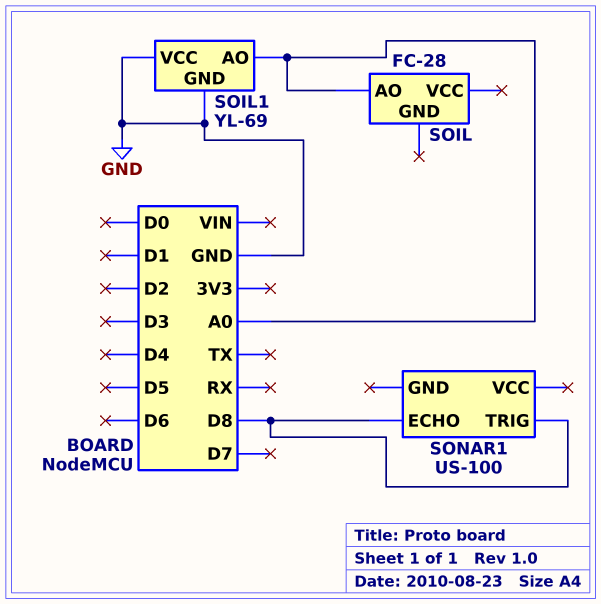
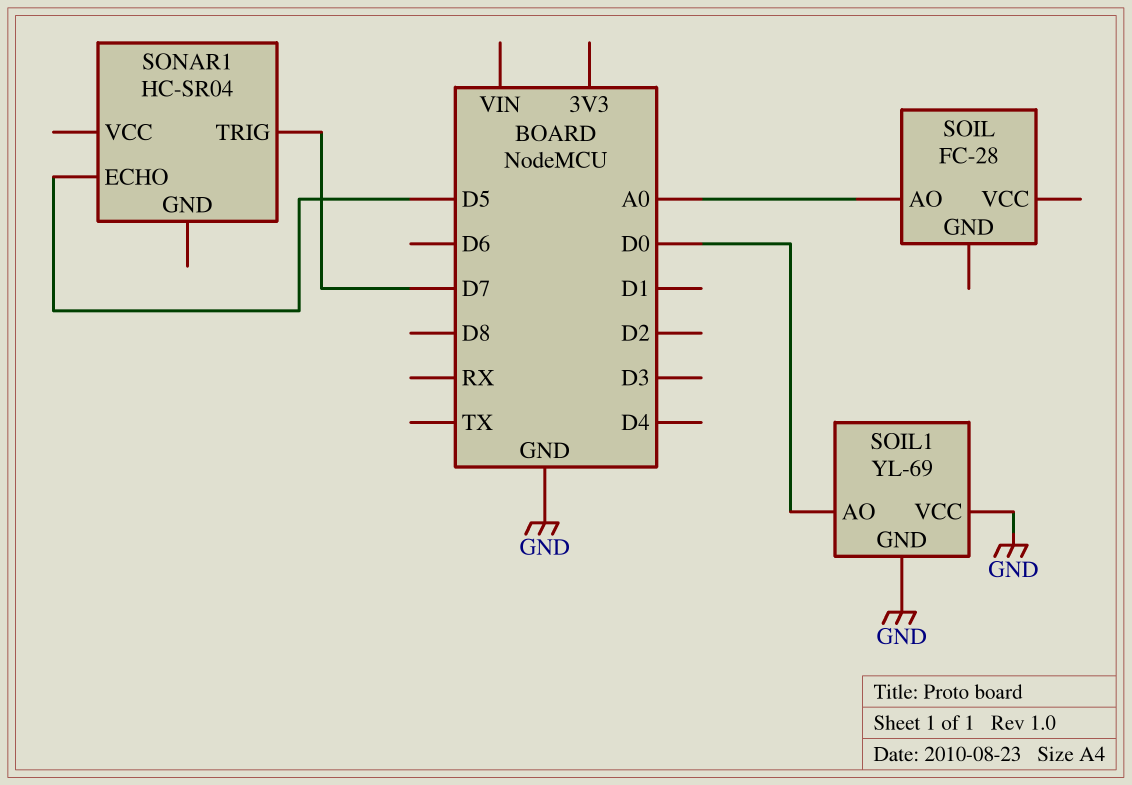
SOIL1 pin AO: A0 -> D0
SONAR1: US-100 -> HC-SR04
SONAR1 pin ECHO: D8 -> D5
SONAR1 pin TRIG: D8 -> D7

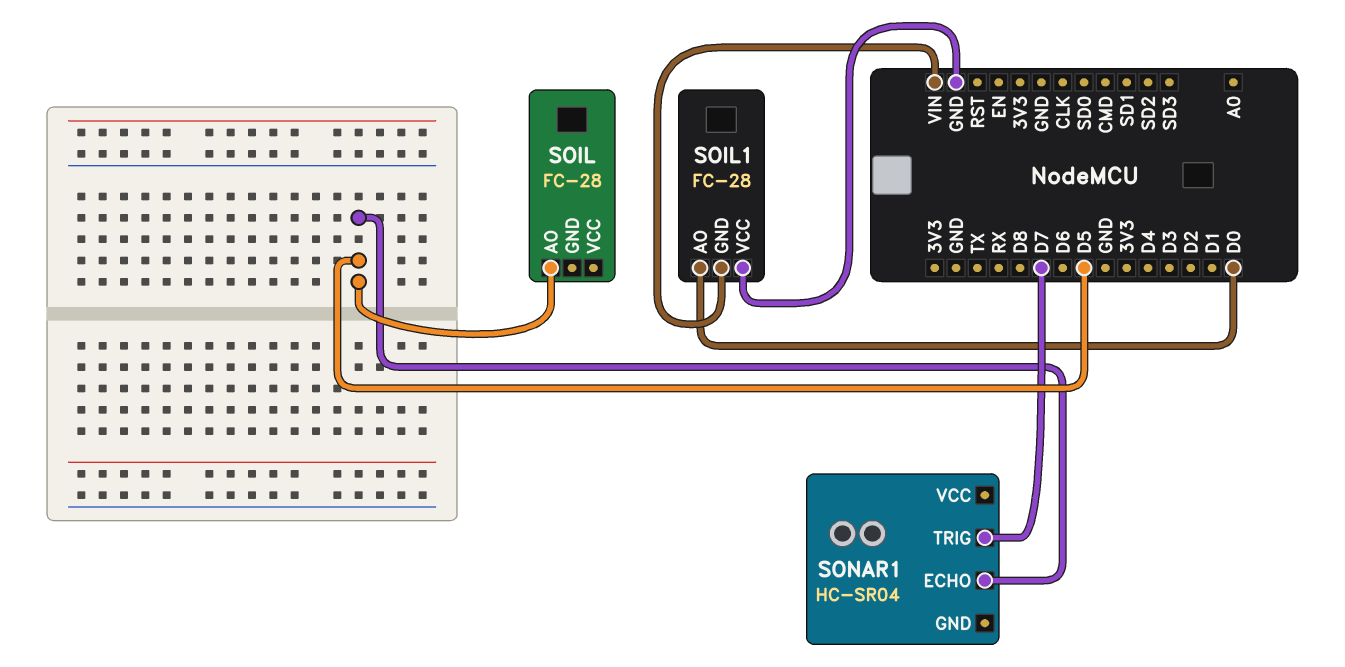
SOIL pin AO: A0 -> D5
SOIL1: YL-69 -> FC-28
SOIL1 pin GND: GND -> VIN

